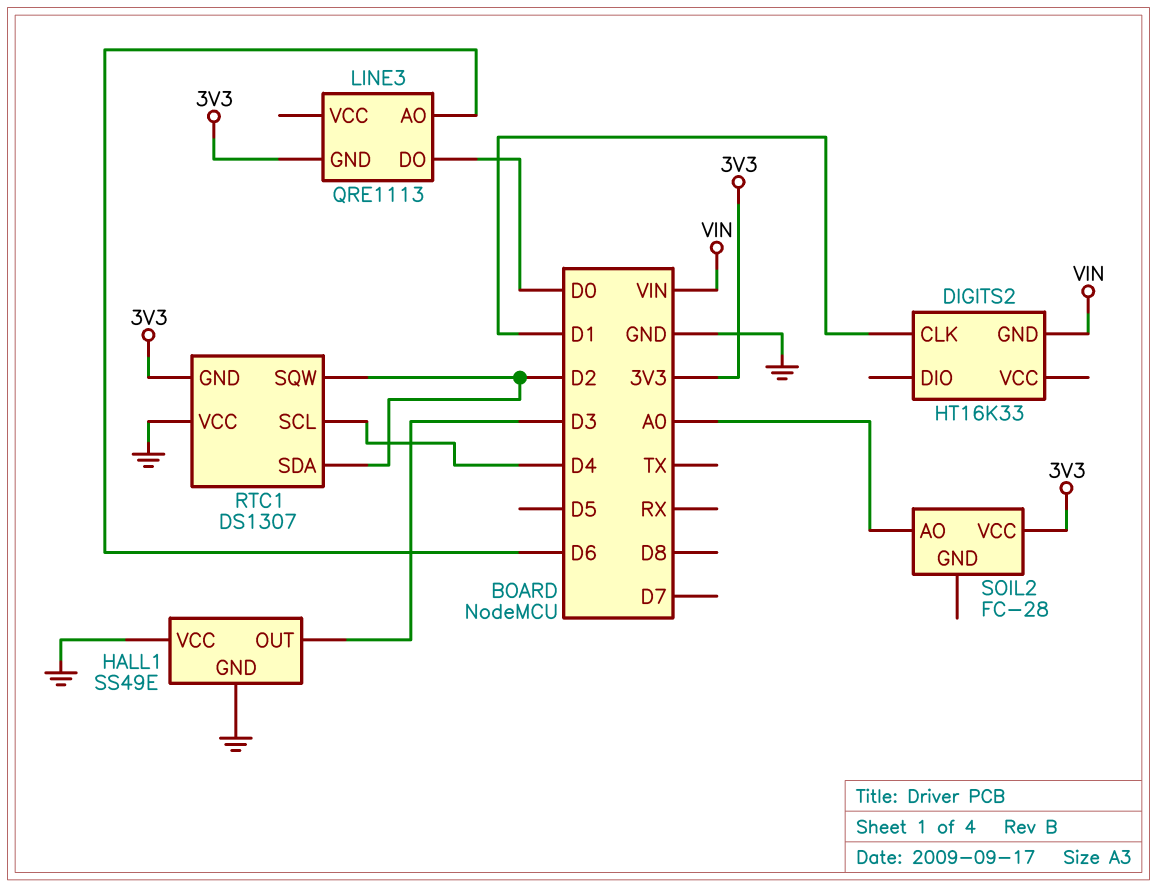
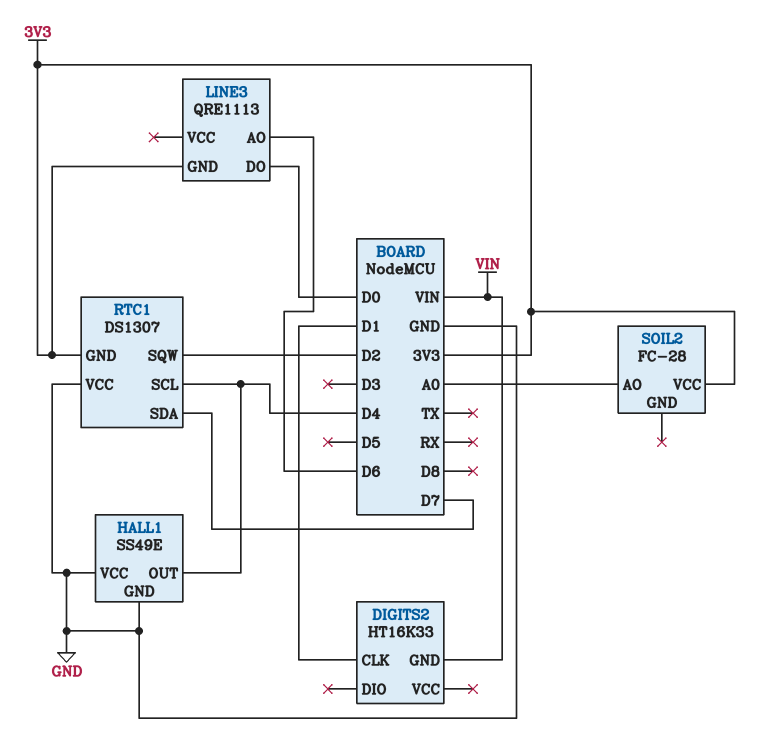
HALL1 pin OUT: D3 -> D4
RTC1 pin SDA: D2 -> D7

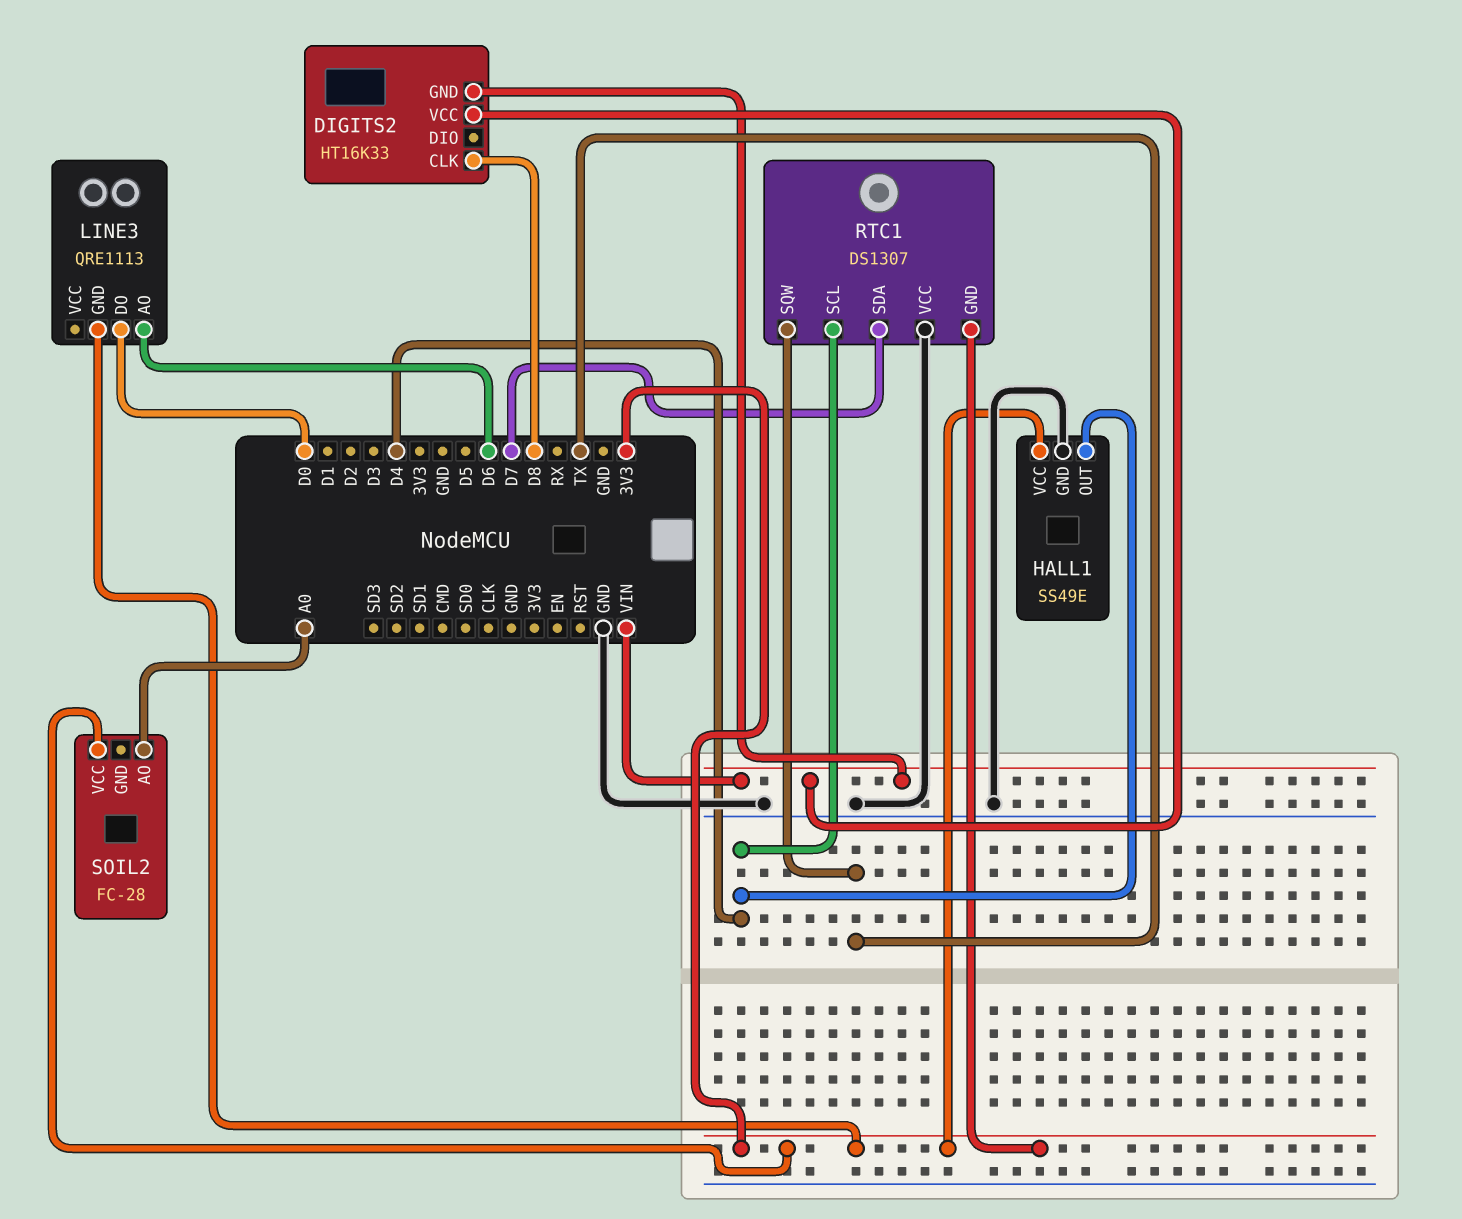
DIGITS2 pin CLK: D1 -> D8
DIGITS2 pin VCC: none -> VIN
HALL1 pin VCC: GND -> 3V3
RTC1 pin SQW: D2 -> TX

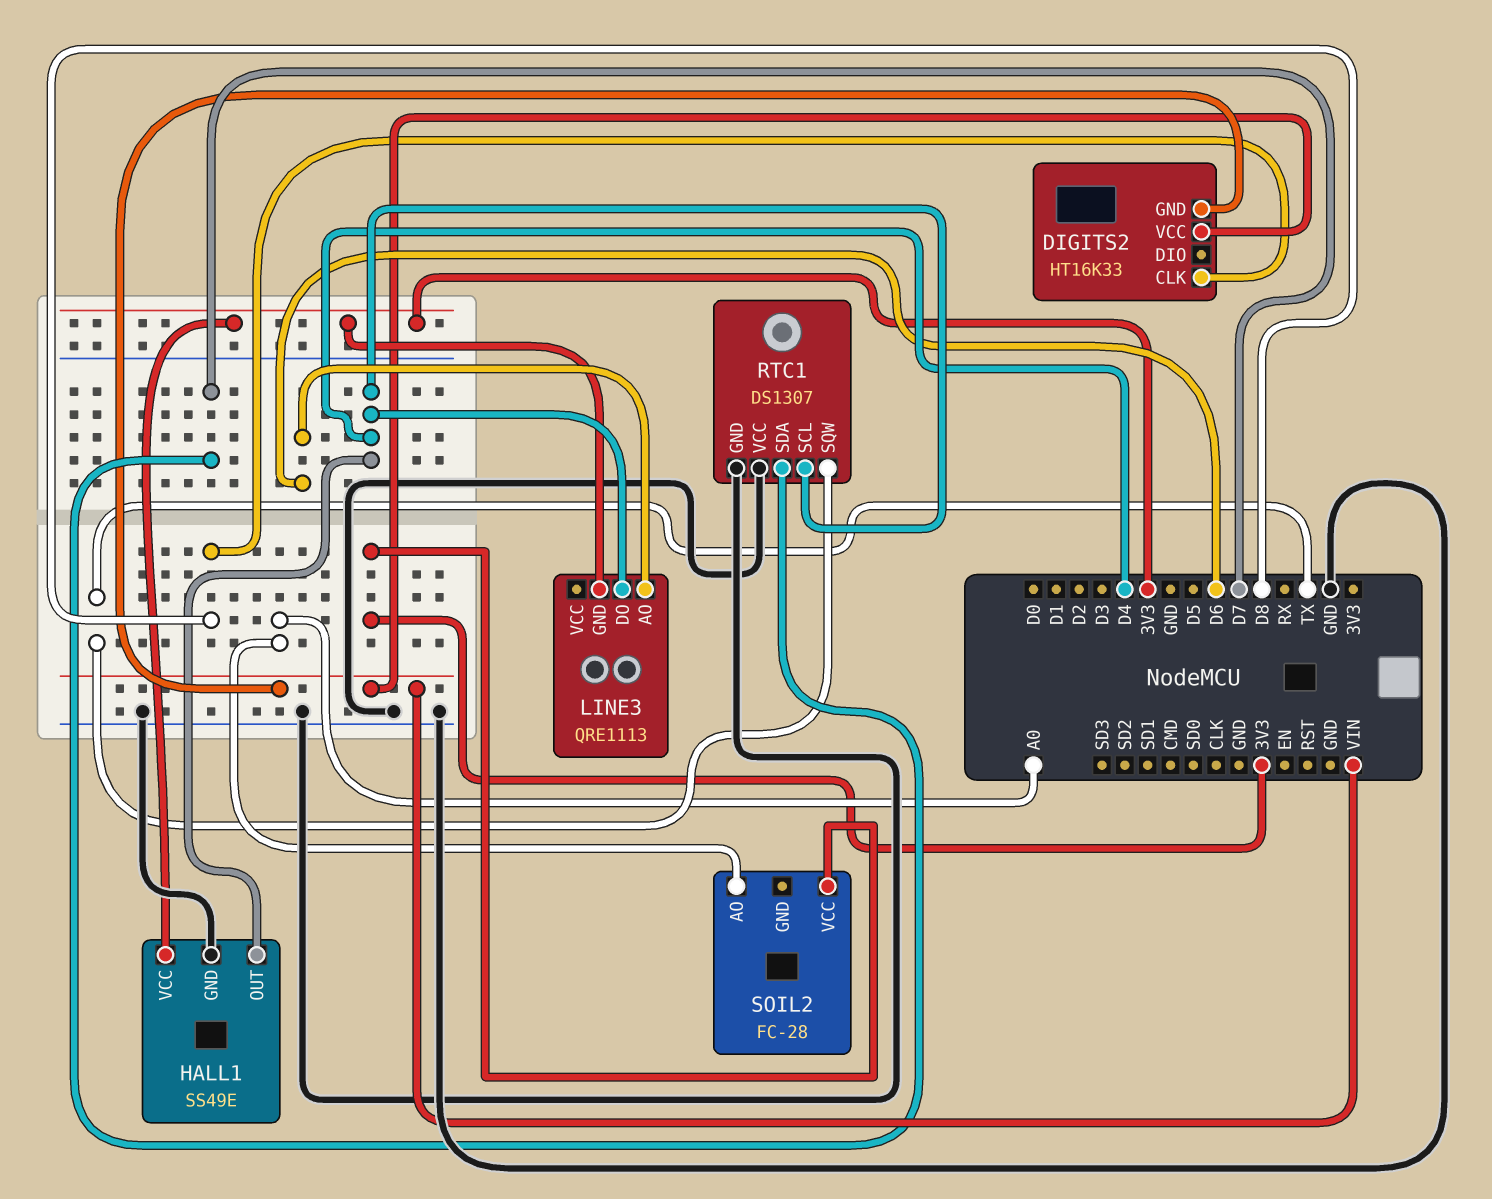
LINE3 pin DO: D0 -> D4
RTC1 pin GND: 3V3 -> GND

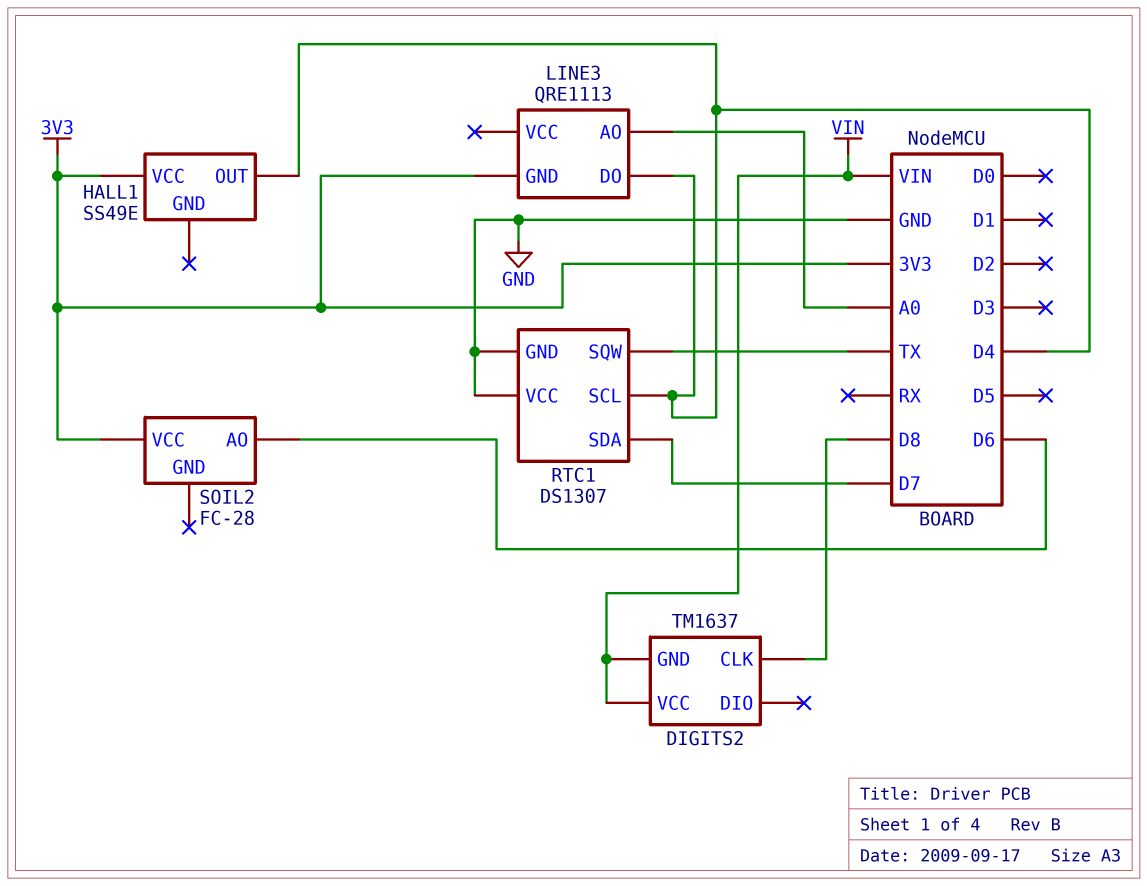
DIGITS2: HT16K33 -> TM1637
HALL1 pin GND: GND -> none
LINE3 pin AO: D6 -> A0
SOIL2 pin AO: A0 -> D6

